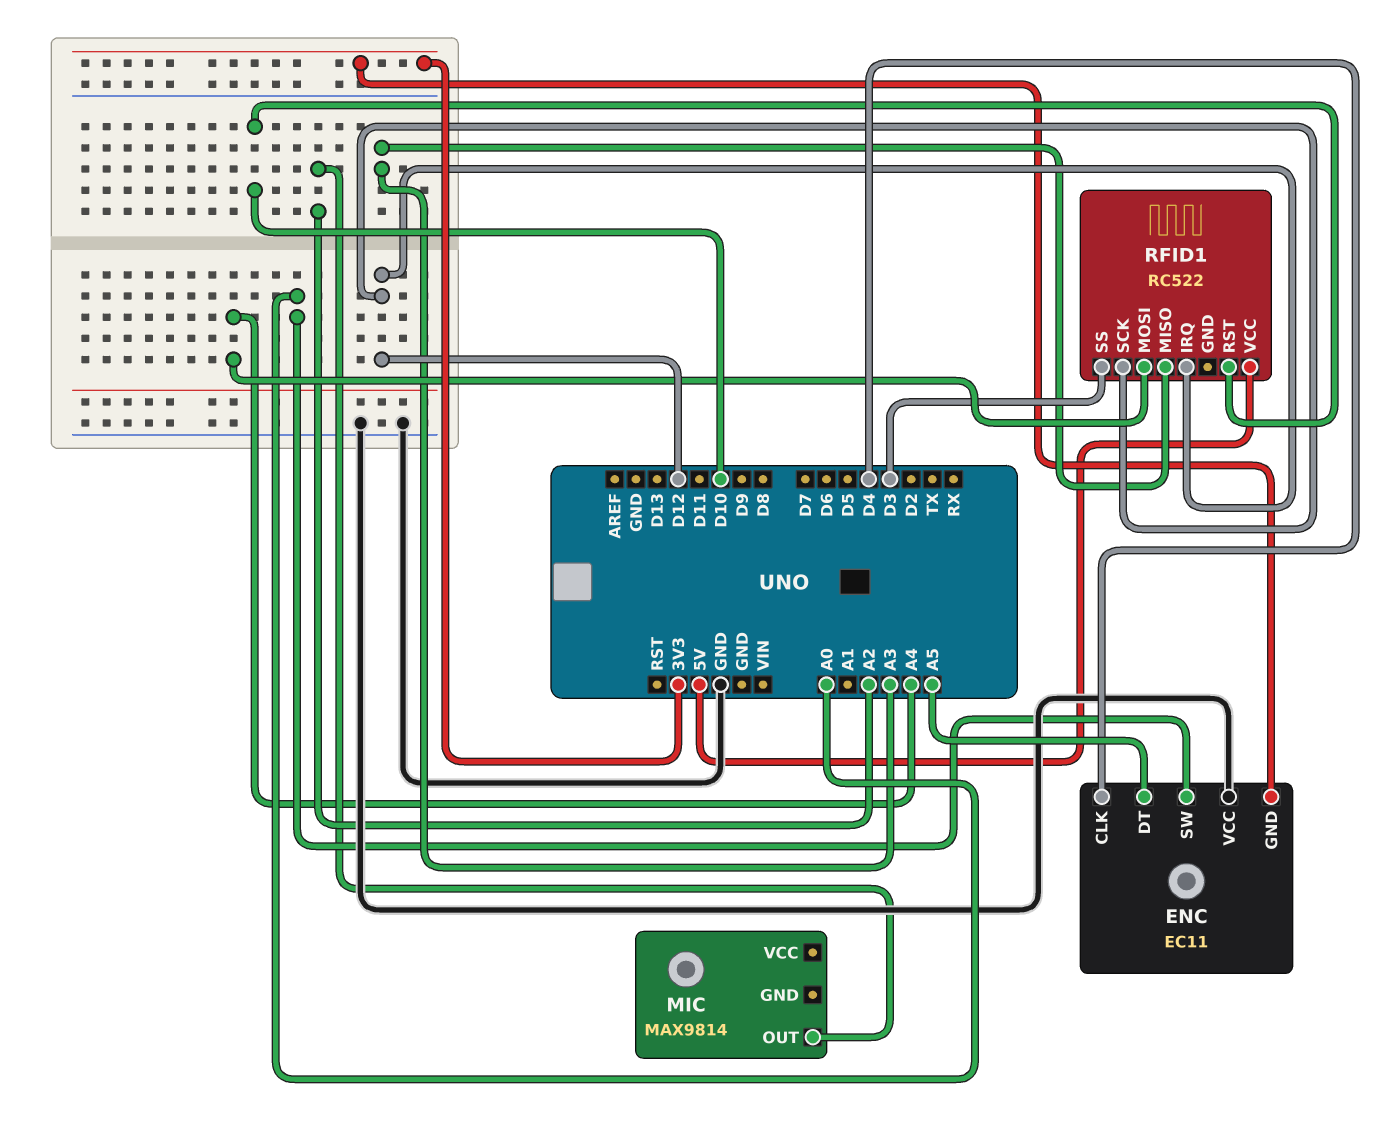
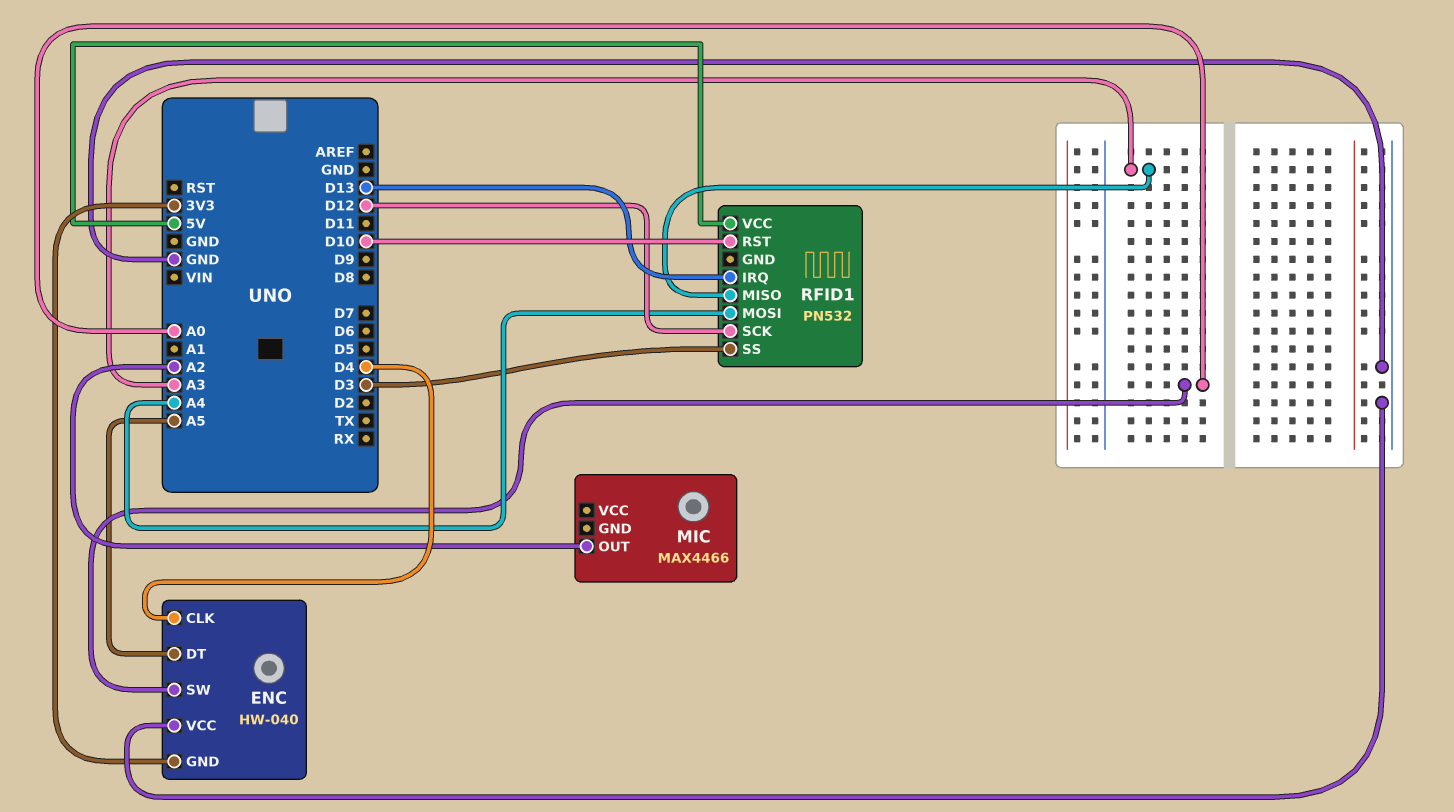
ENC: EC11 -> HW-040
MIC: MAX9814 -> MAX4466
RFID1: RC522 -> PN532
RFID1 pin IRQ: D12 -> D13

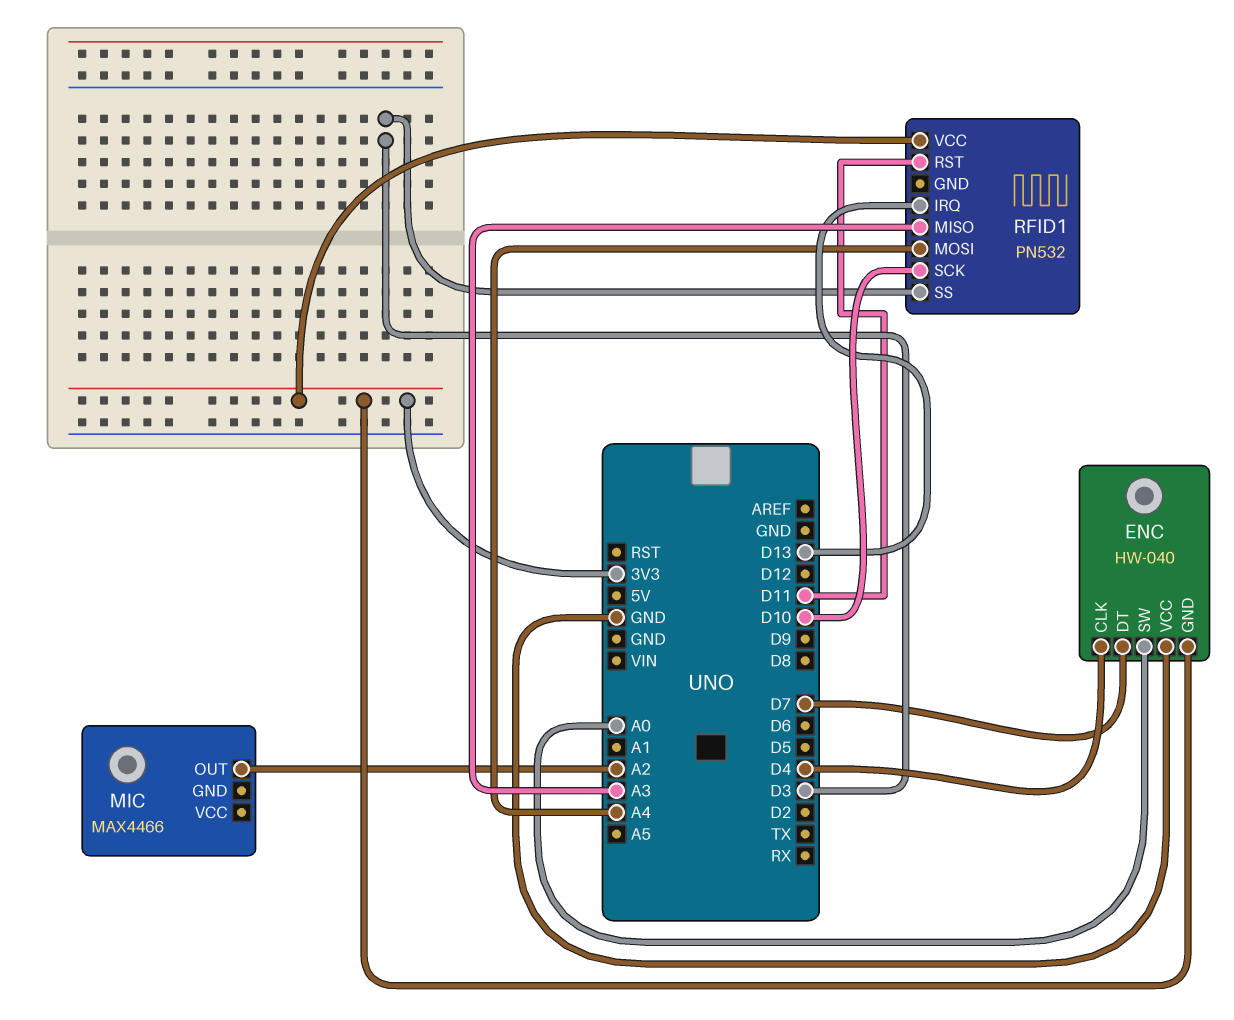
ENC pin DT: A5 -> D7
RFID1 pin RST: D10 -> D11
RFID1 pin SCK: D12 -> D10
RFID1 pin VCC: 5V -> 3V3

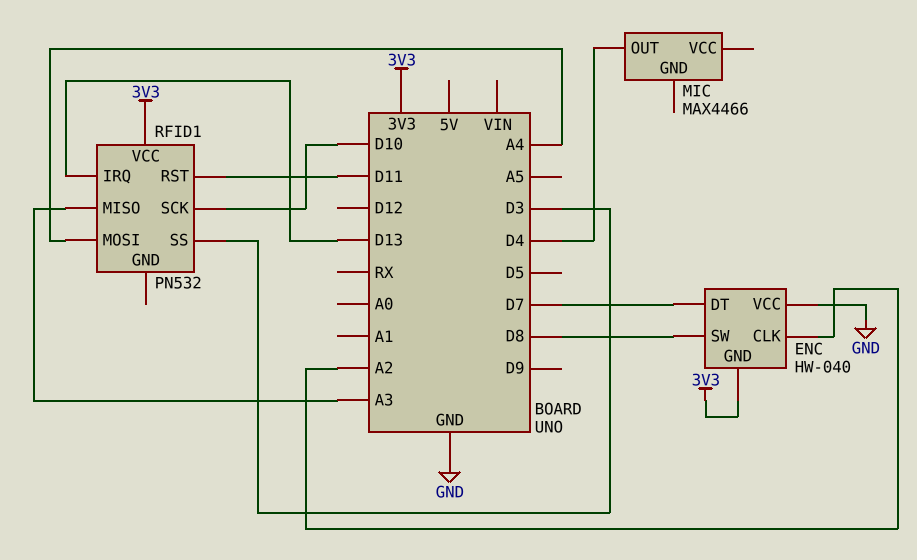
ENC pin CLK: D4 -> A2
ENC pin SW: A0 -> D8
MIC pin OUT: A2 -> D4

